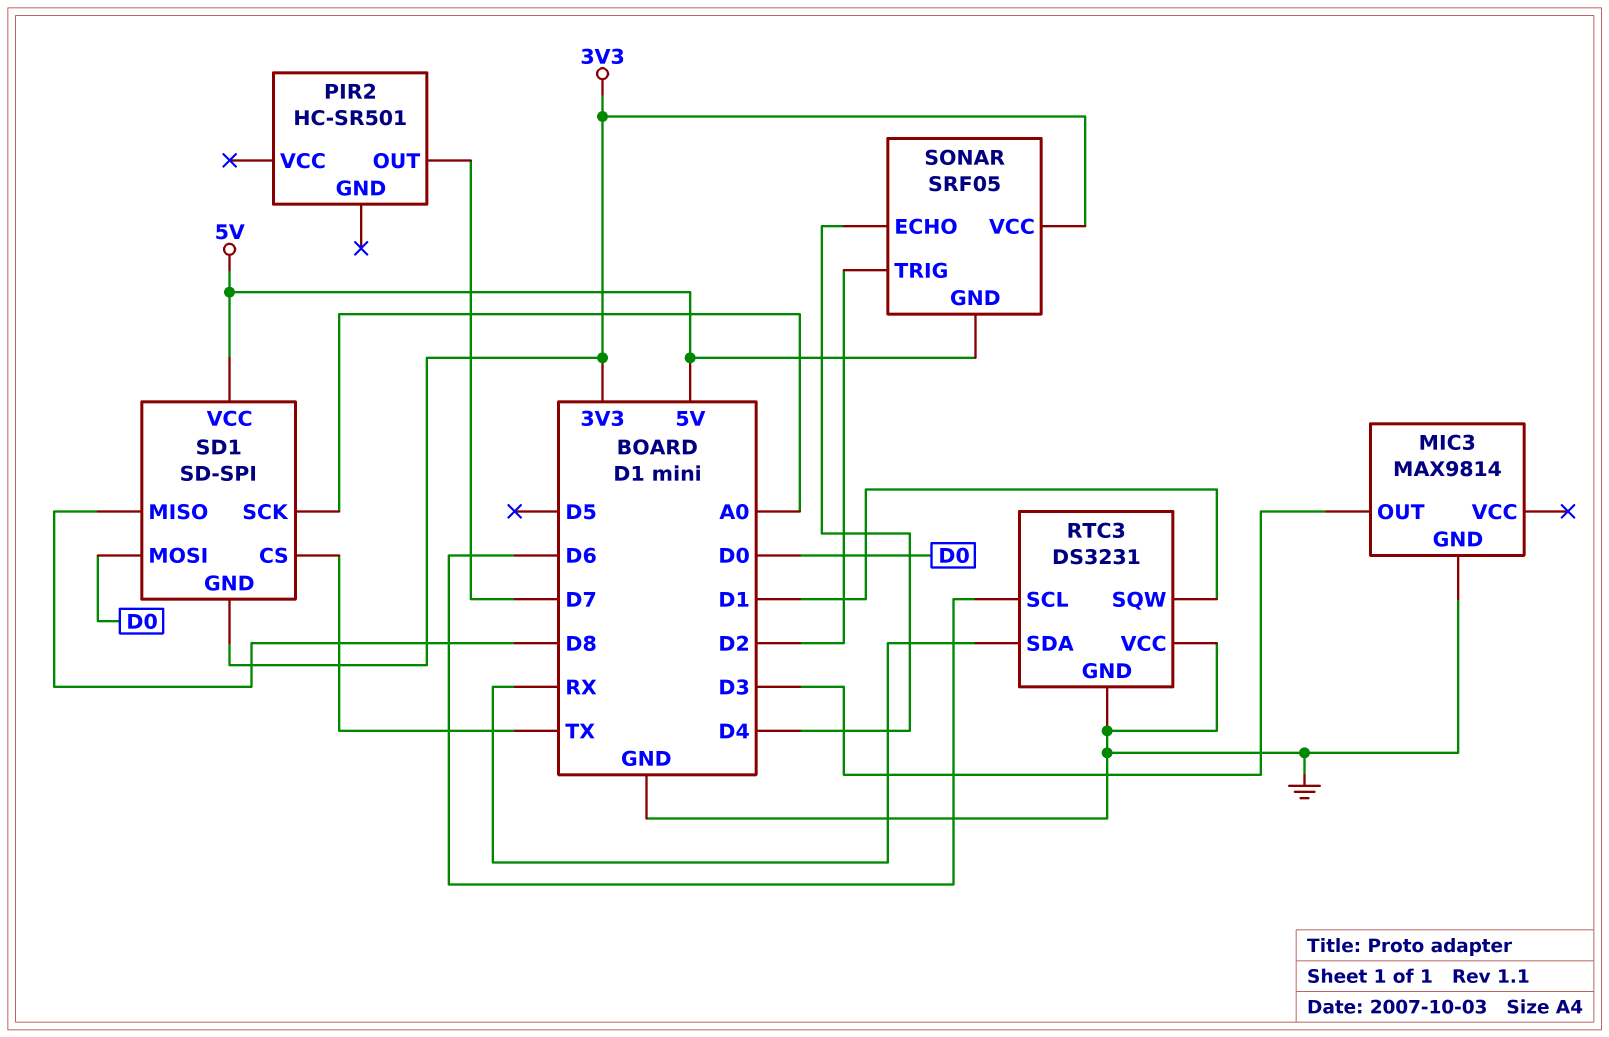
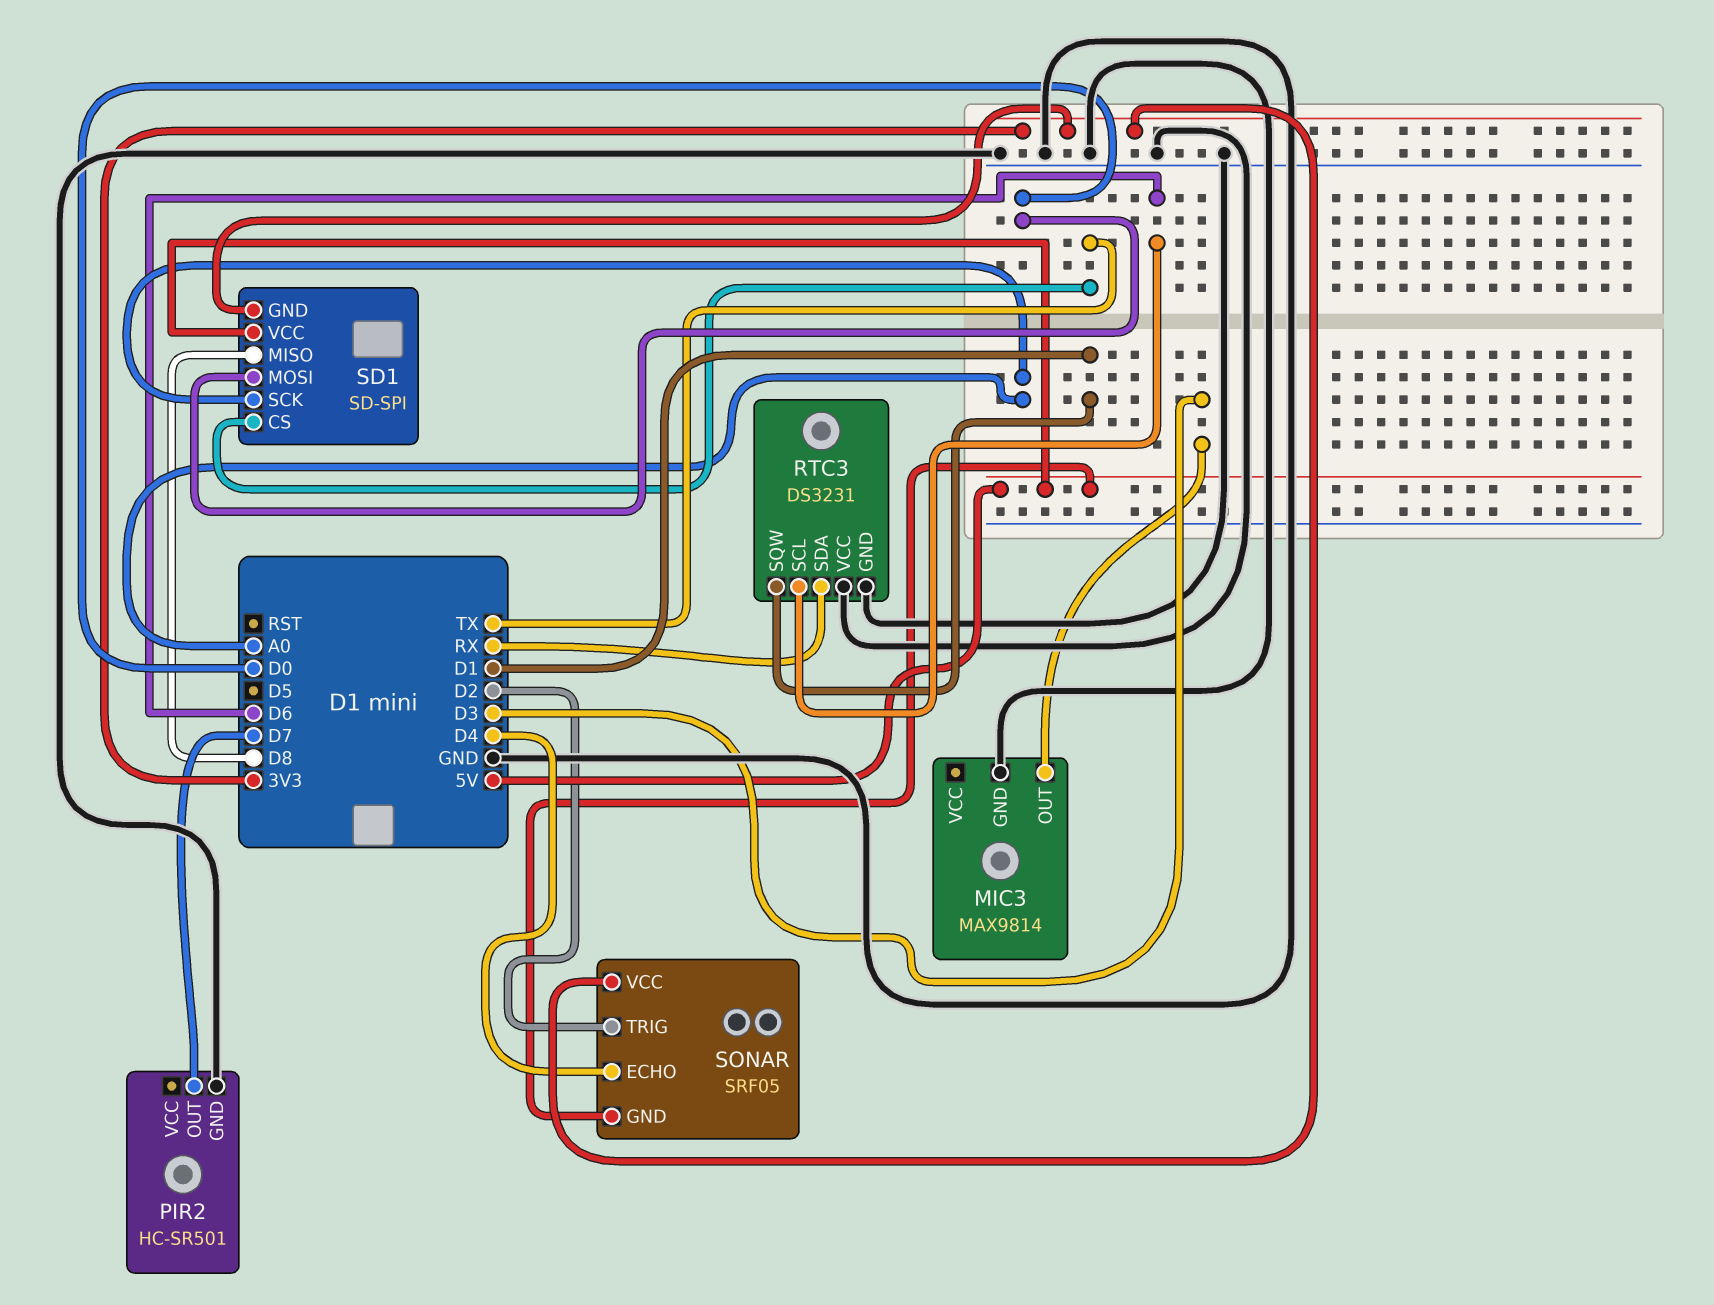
PIR2 pin GND: none -> GND

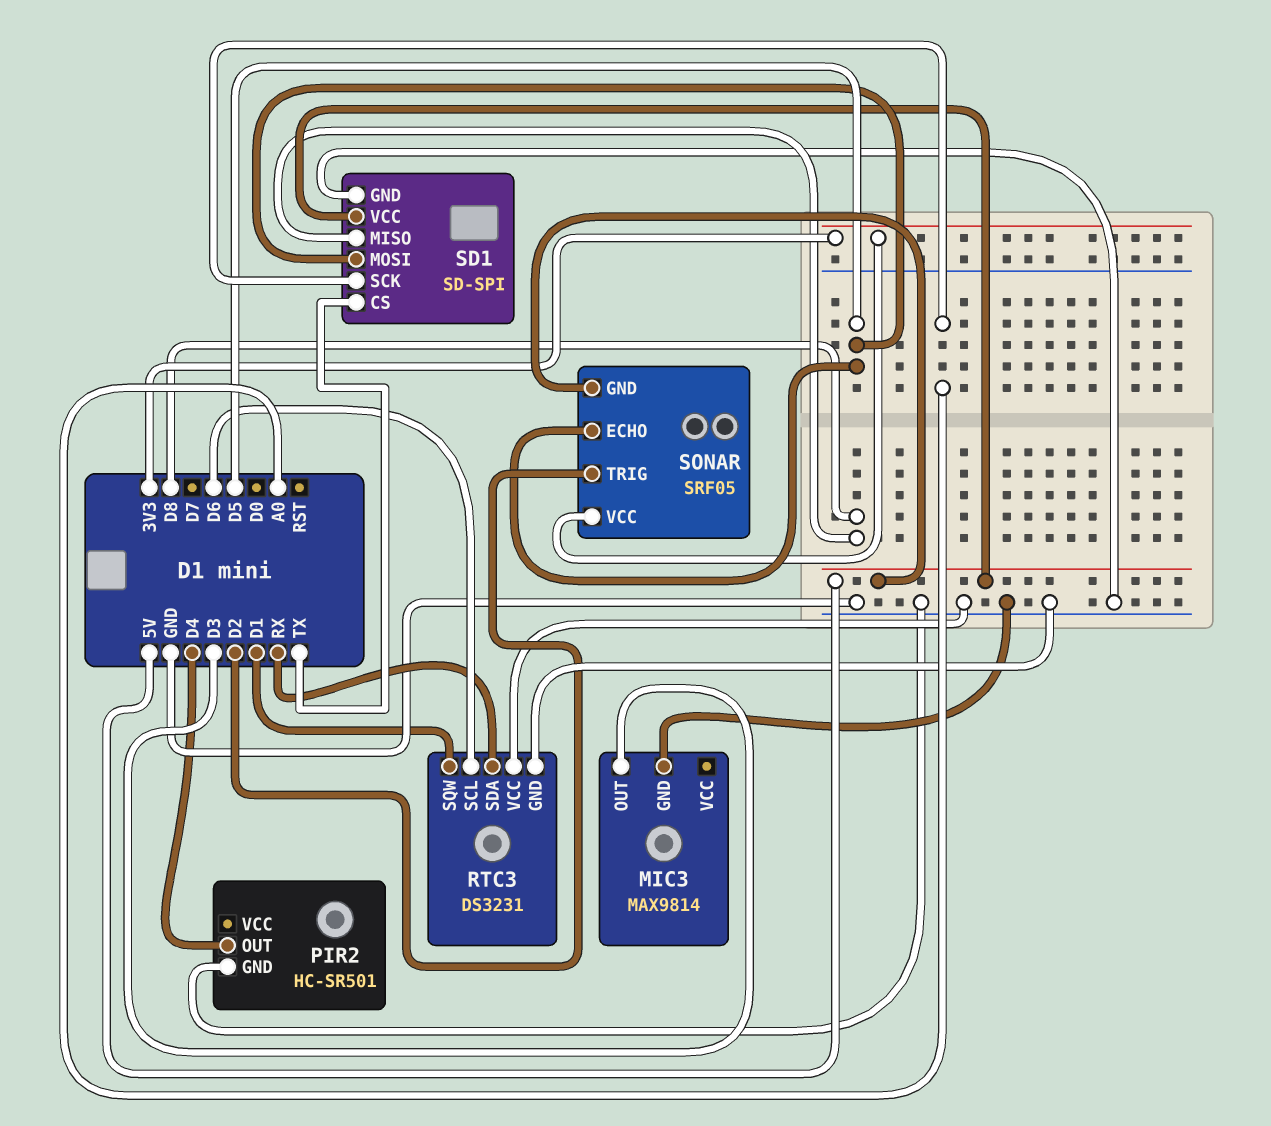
PIR2 pin OUT: D7 -> D4
SD1 pin GND: 3V3 -> GND
SD1 pin MOSI: D0 -> D5
SONAR pin ECHO: D4 -> D5

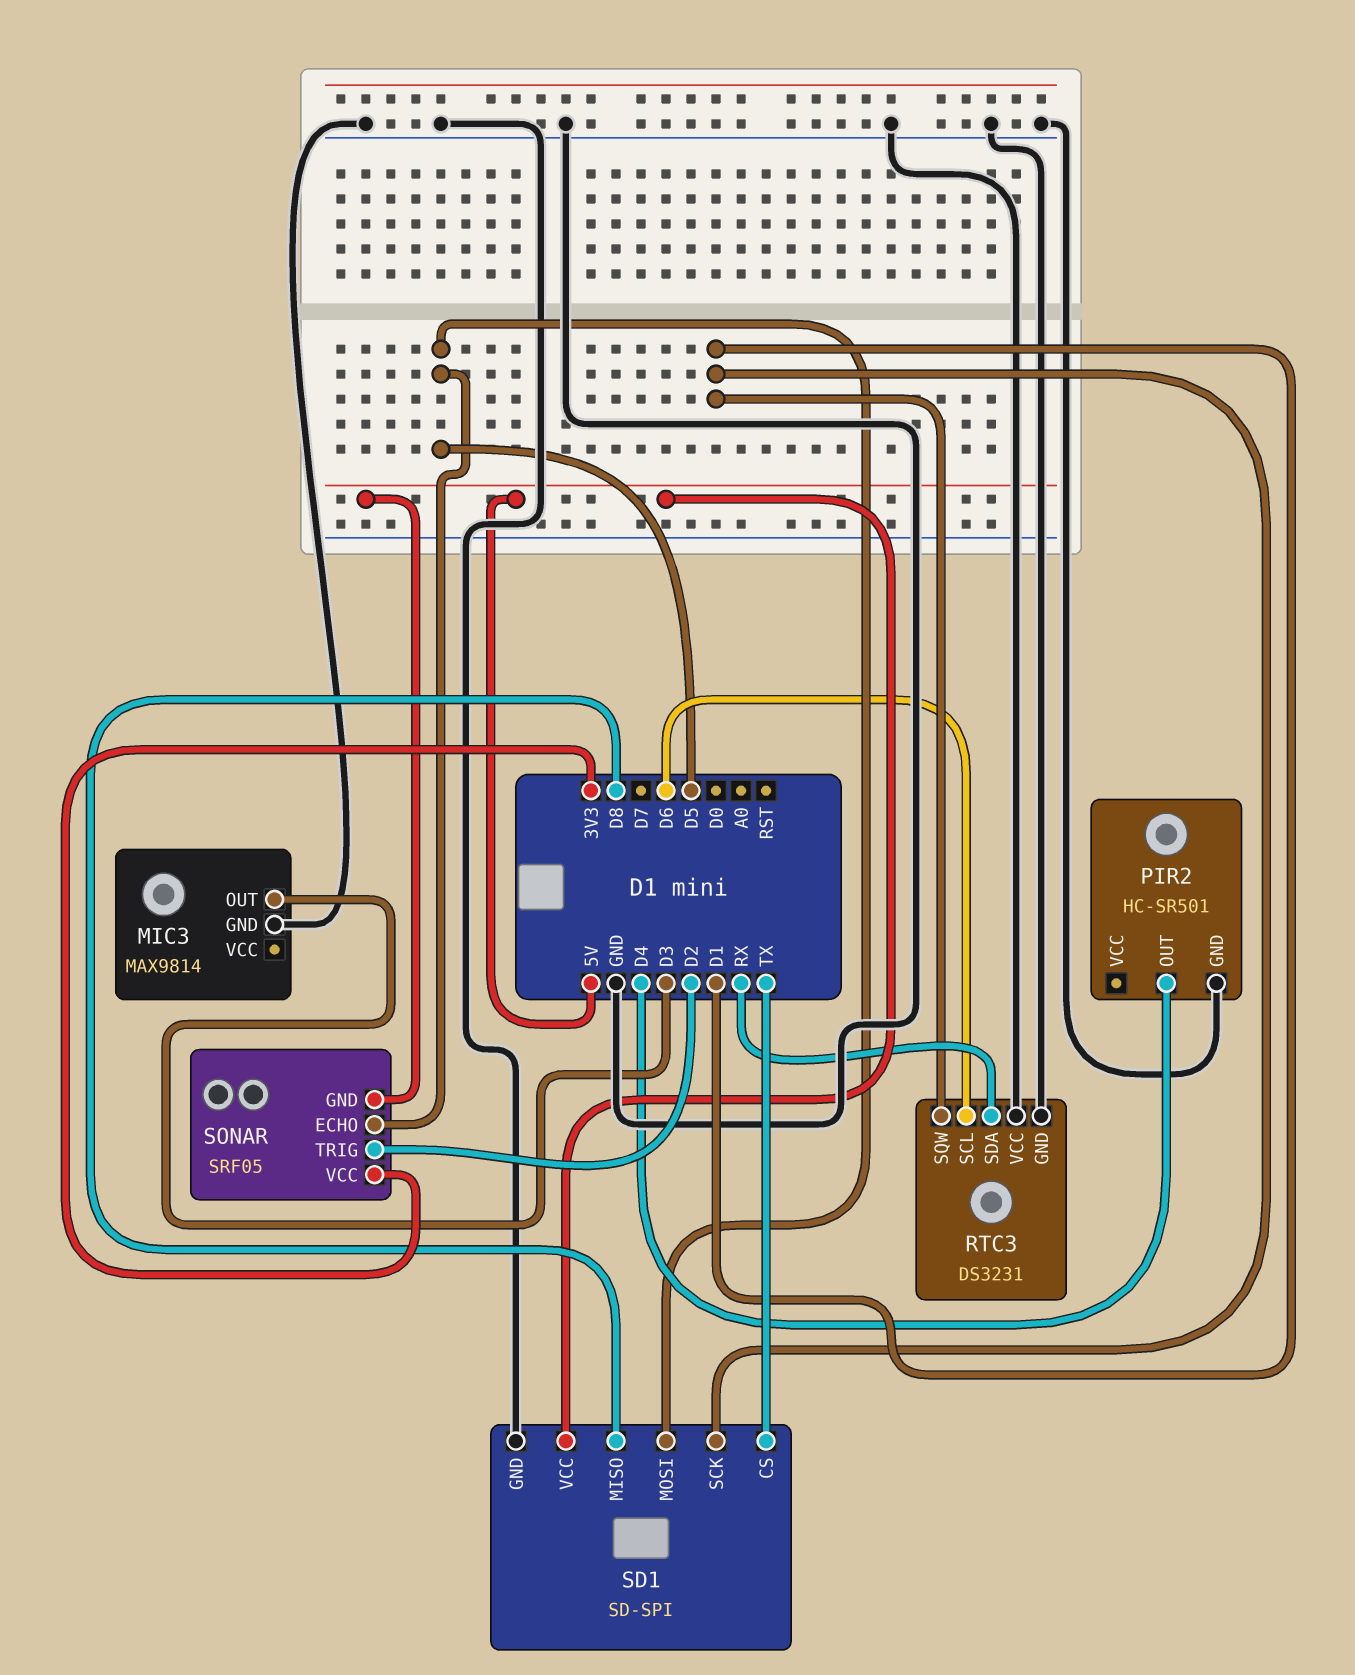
SD1 pin SCK: A0 -> D1

